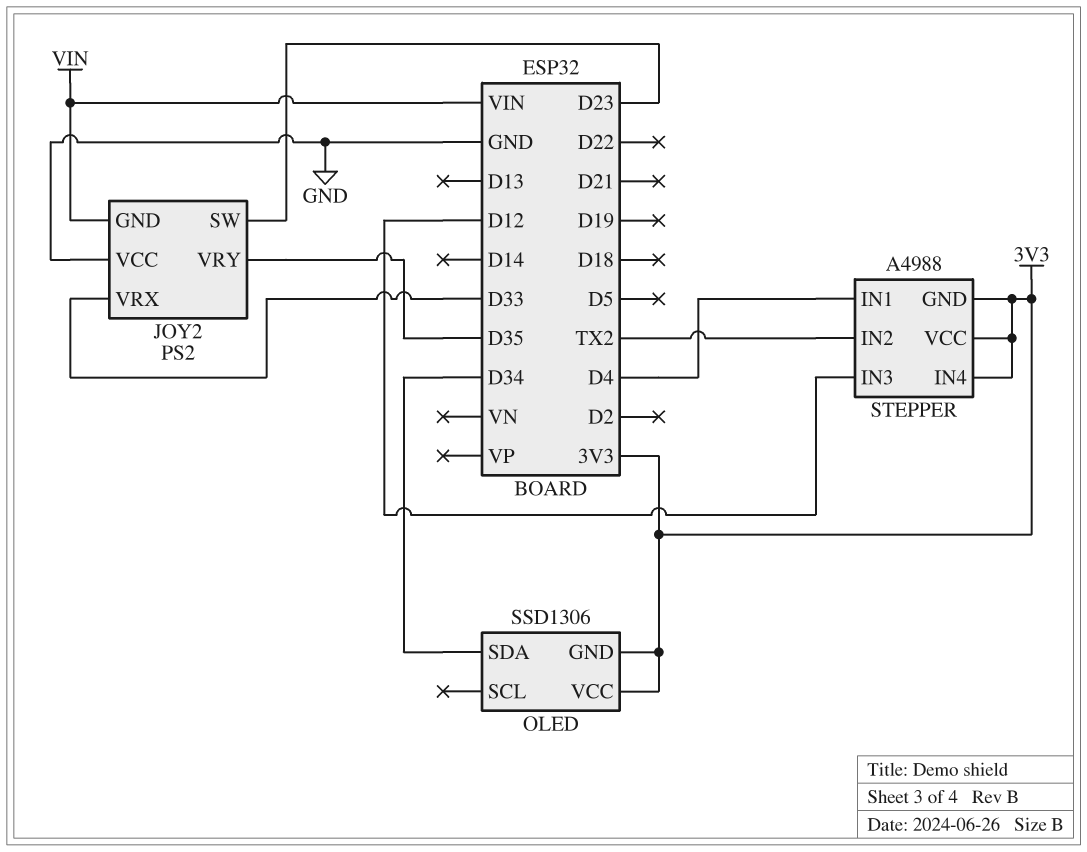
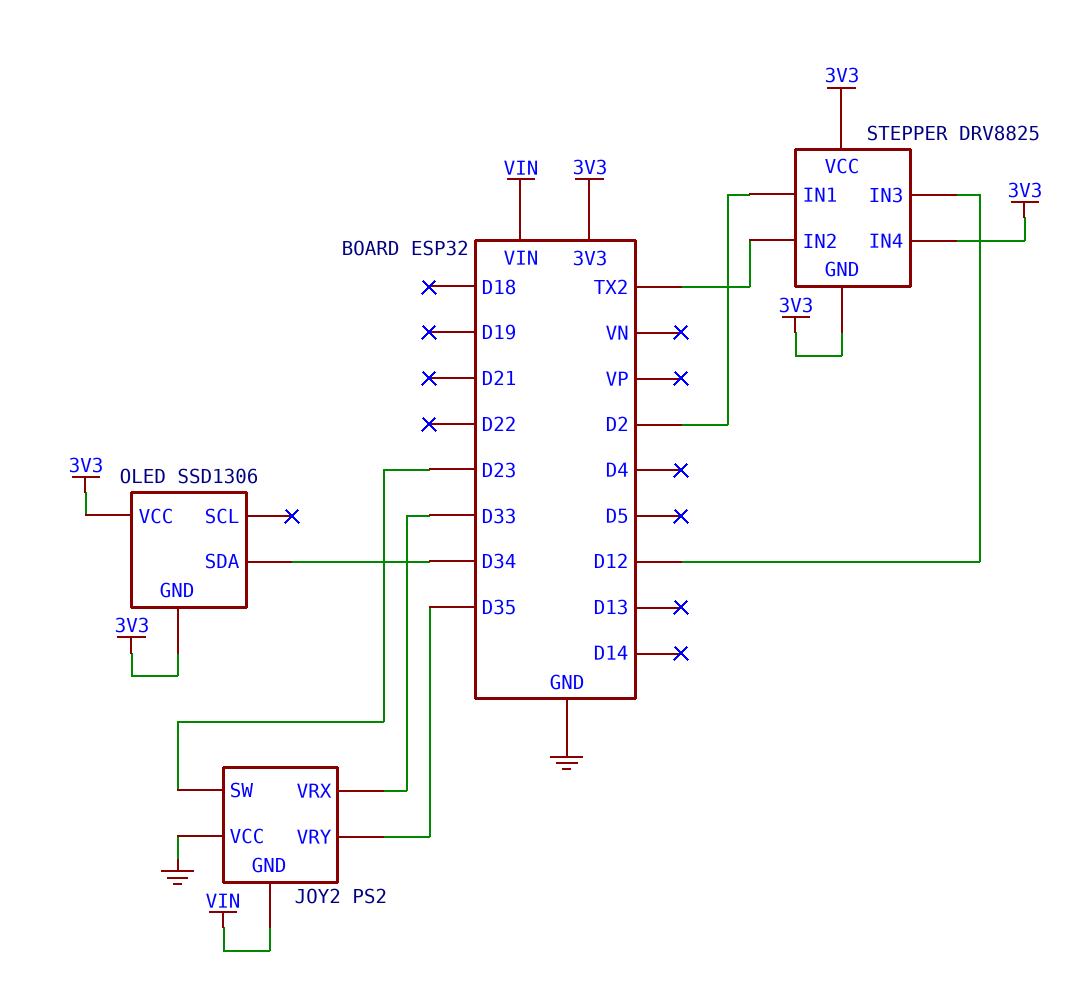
STEPPER: A4988 -> DRV8825
STEPPER pin IN1: D4 -> D2

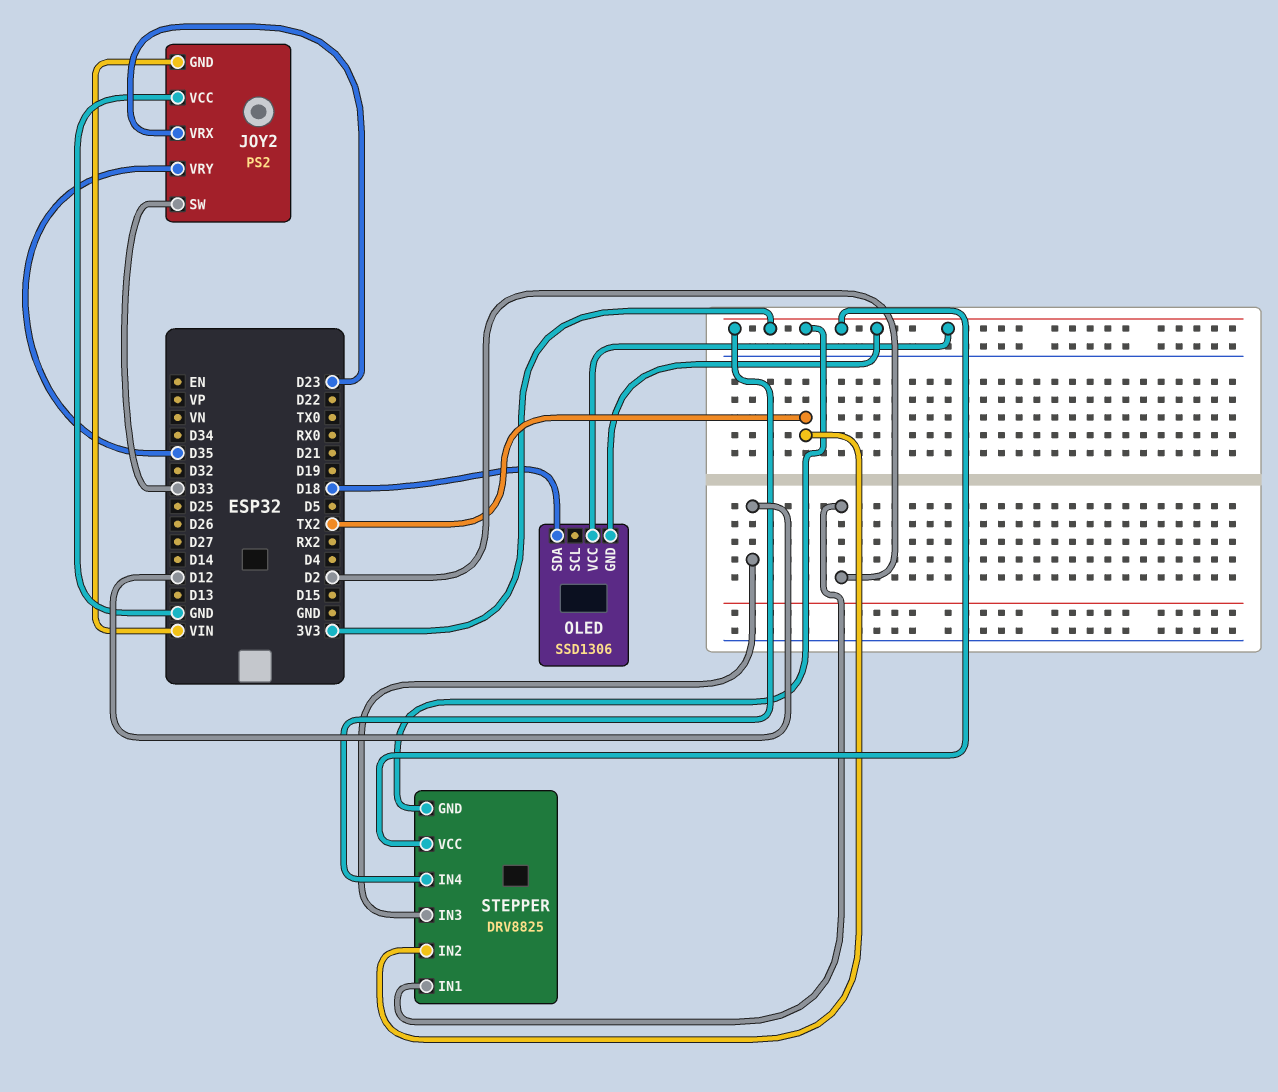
JOY2 pin SW: D23 -> D33
JOY2 pin VRX: D33 -> D23
OLED pin SDA: D34 -> D18

